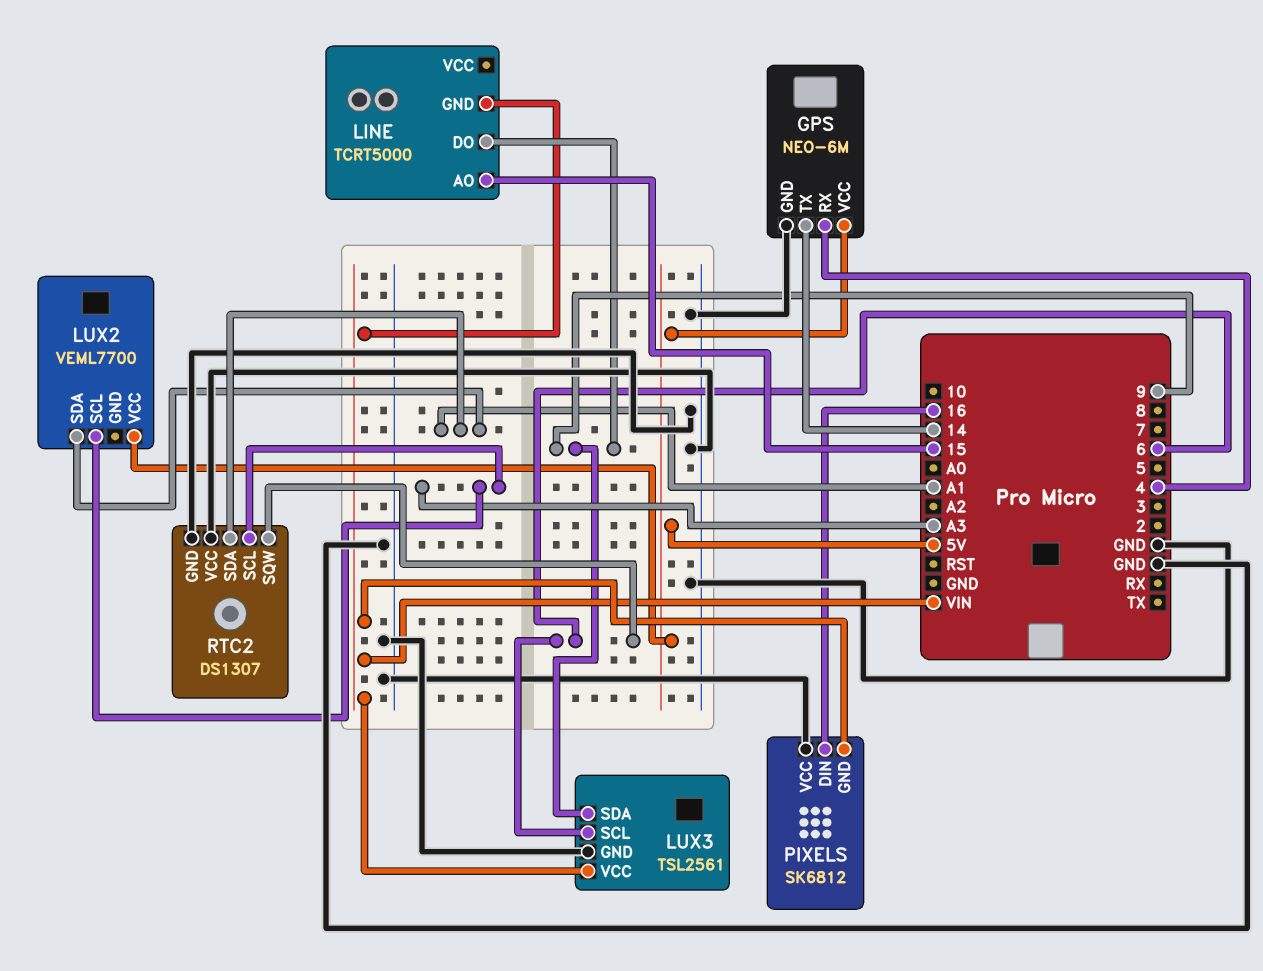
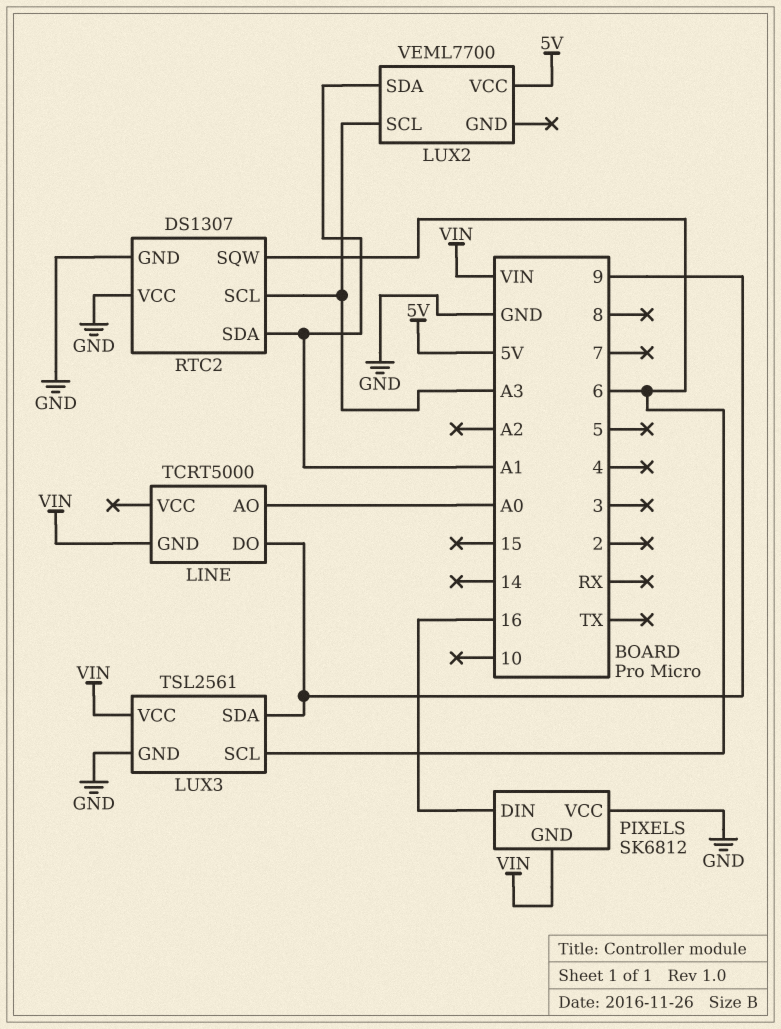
GPS: NEO-6M -> none
GPS pin GND: GND -> none
GPS pin RX: 4 -> none
GPS pin TX: 14 -> none
GPS pin VCC: 5V -> none
LINE pin AO: 15 -> A0

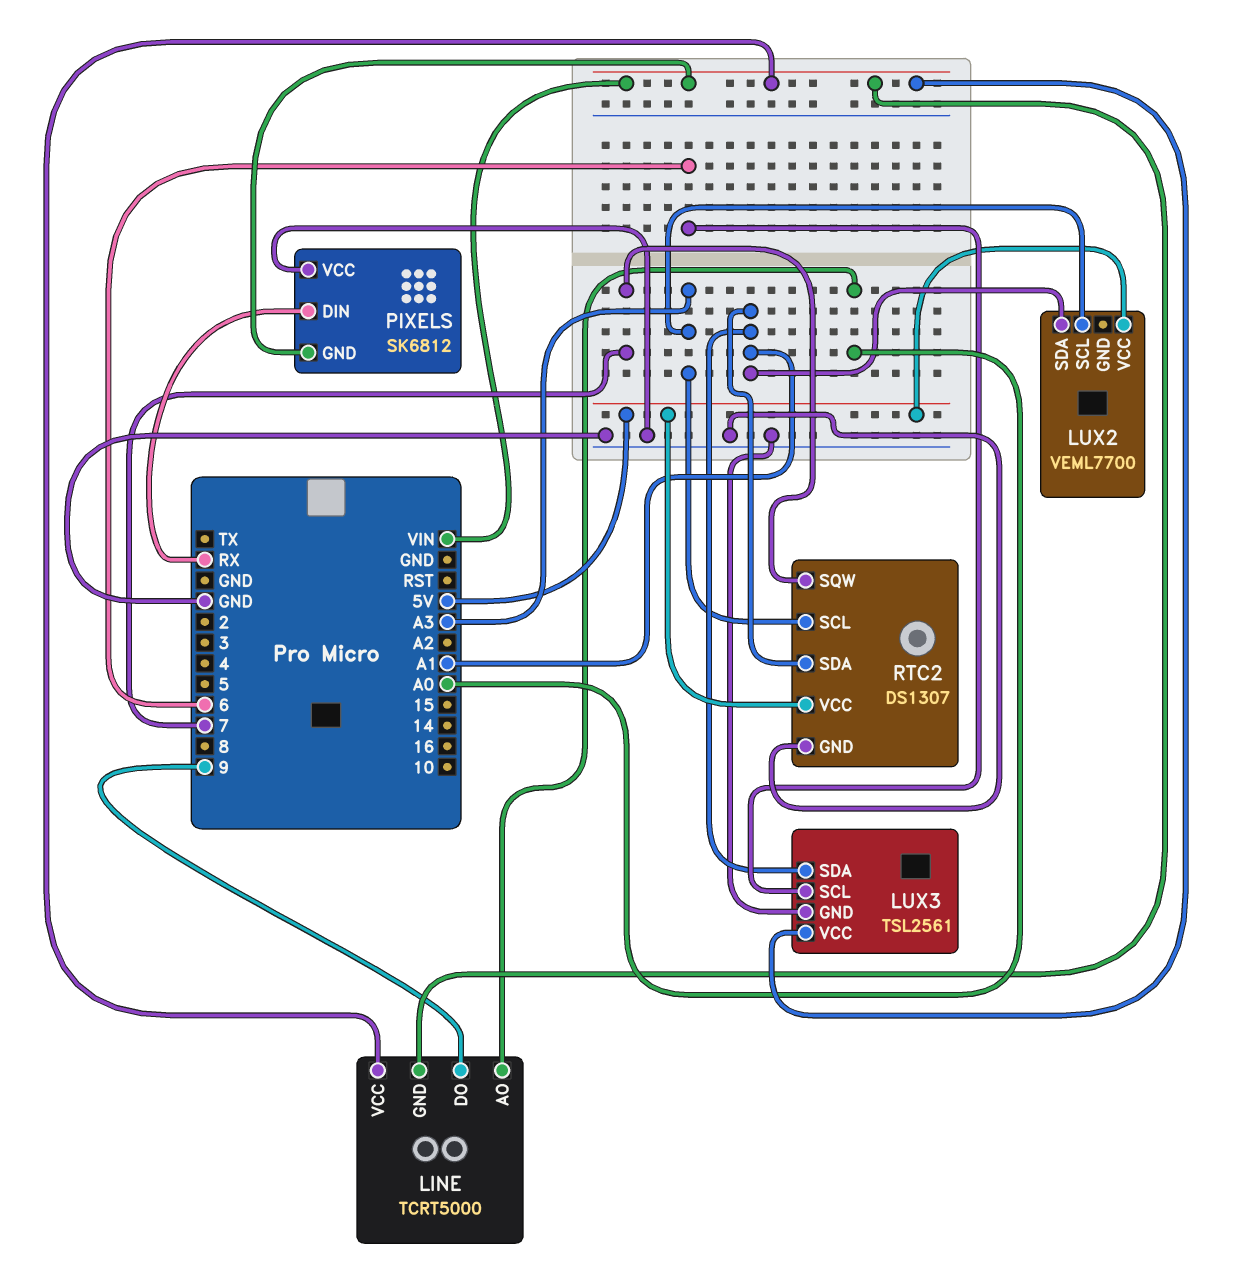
LINE pin VCC: none -> VIN
LUX3 pin SDA: 9 -> A1
PIXELS pin DIN: 16 -> RX
RTC2 pin SQW: 6 -> 7
RTC2 pin VCC: GND -> 5V

